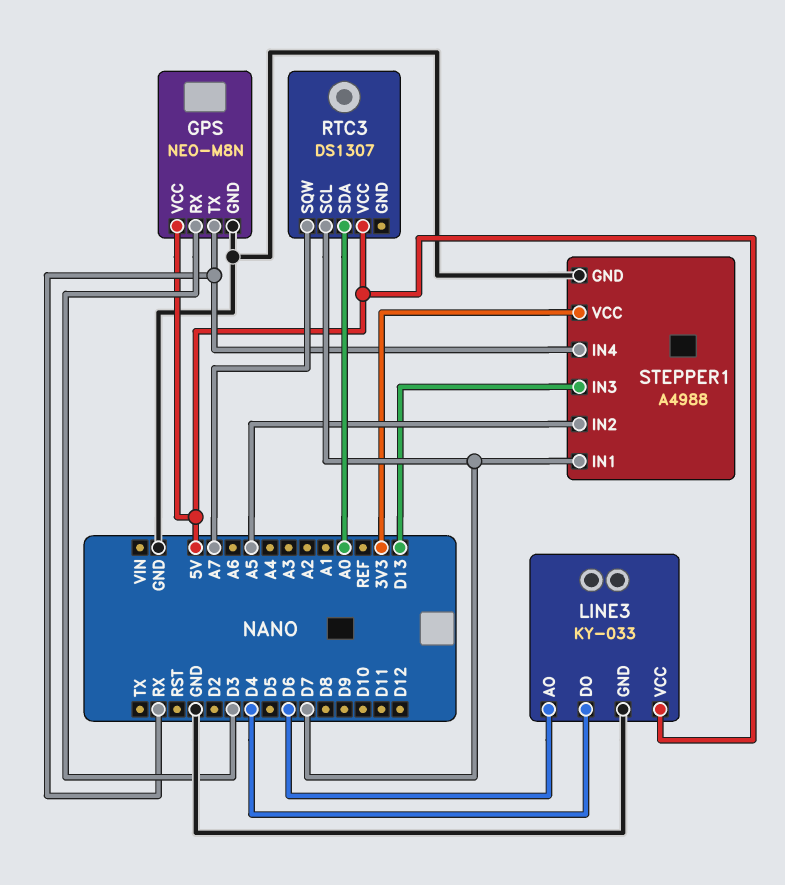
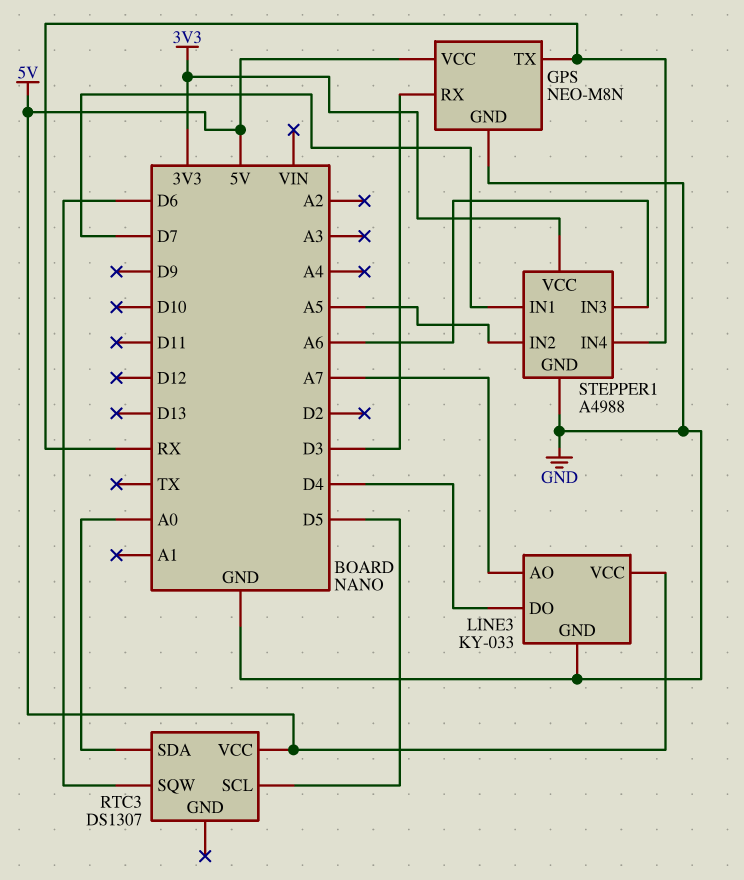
LINE3 pin AO: D6 -> A7
RTC3 pin SCL: D7 -> D5
RTC3 pin SQW: A7 -> D6
STEPPER1 pin IN3: D13 -> A6

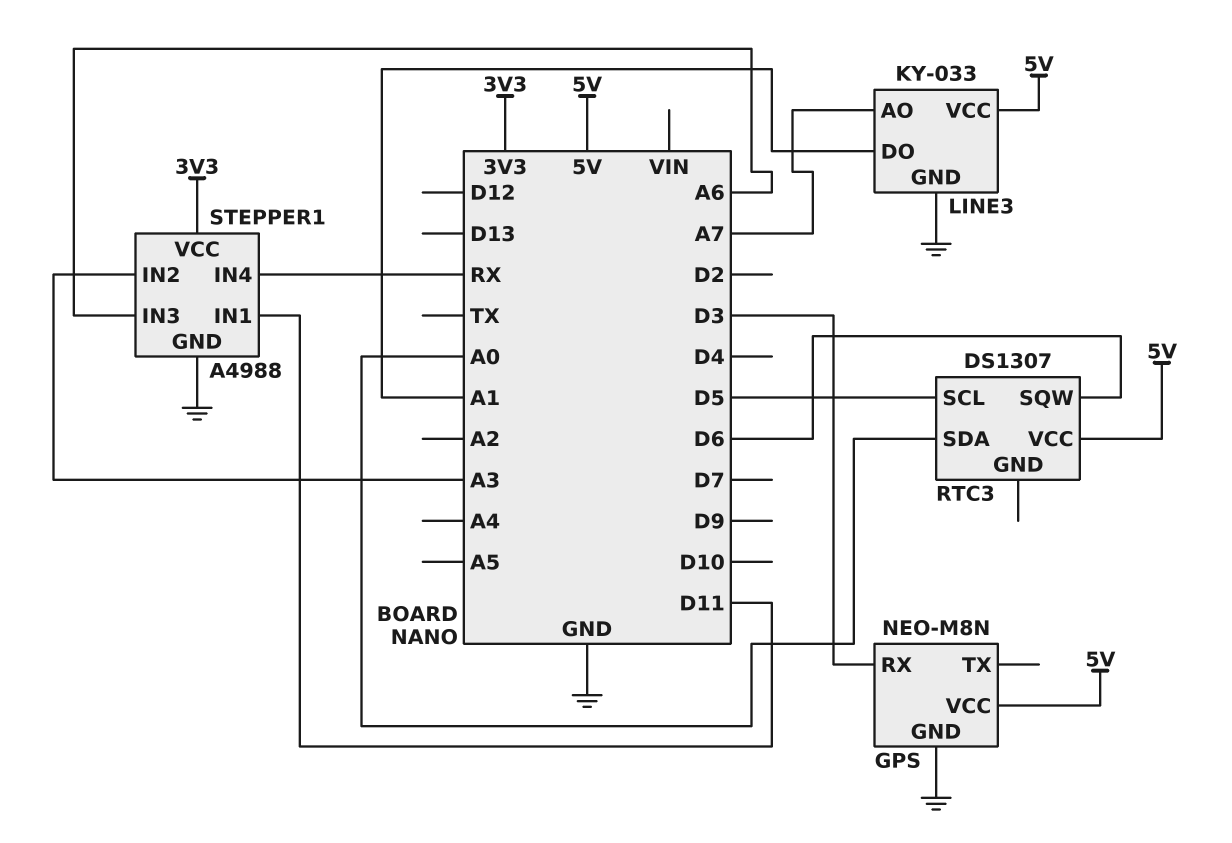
GPS pin TX: RX -> none
LINE3 pin DO: D4 -> A1
STEPPER1 pin IN1: D7 -> D11
STEPPER1 pin IN2: A5 -> A3

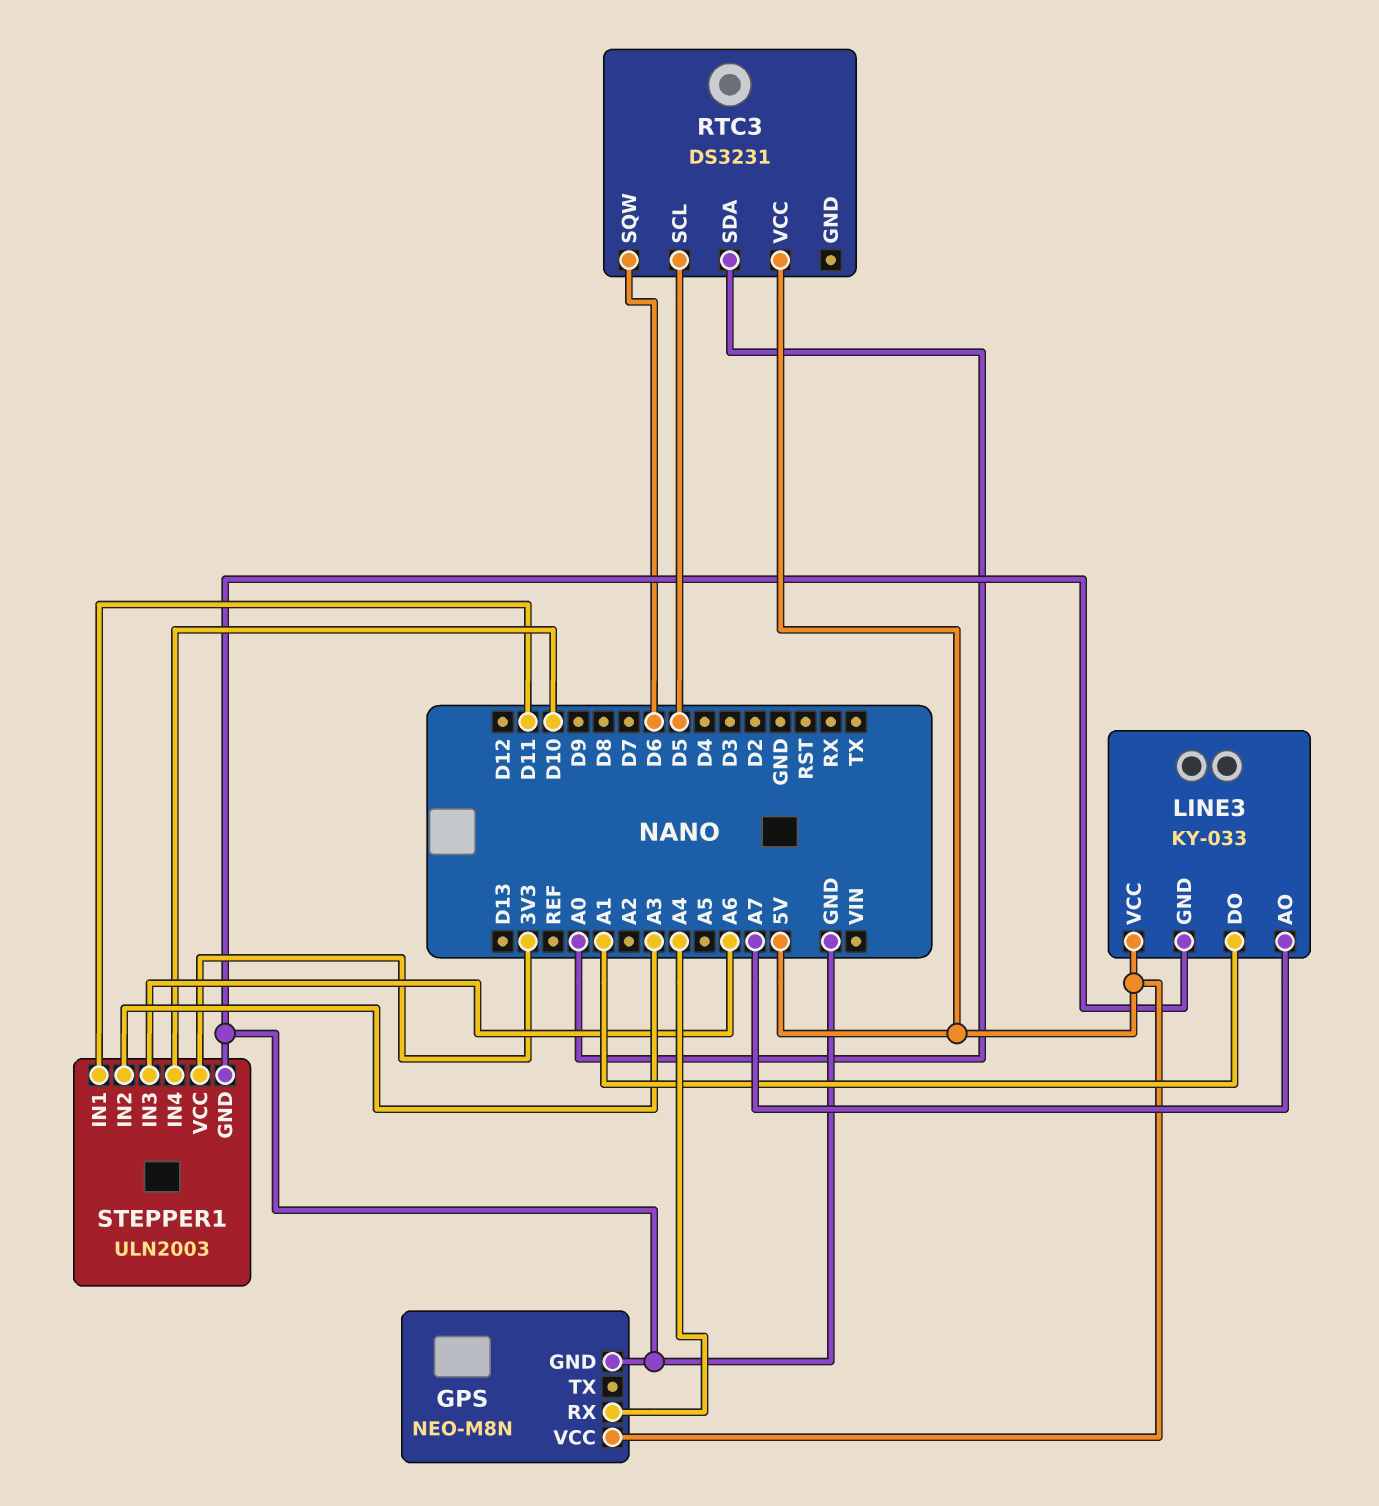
GPS pin RX: D3 -> A4
RTC3: DS1307 -> DS3231
STEPPER1: A4988 -> ULN2003
STEPPER1 pin IN4: RX -> D10

